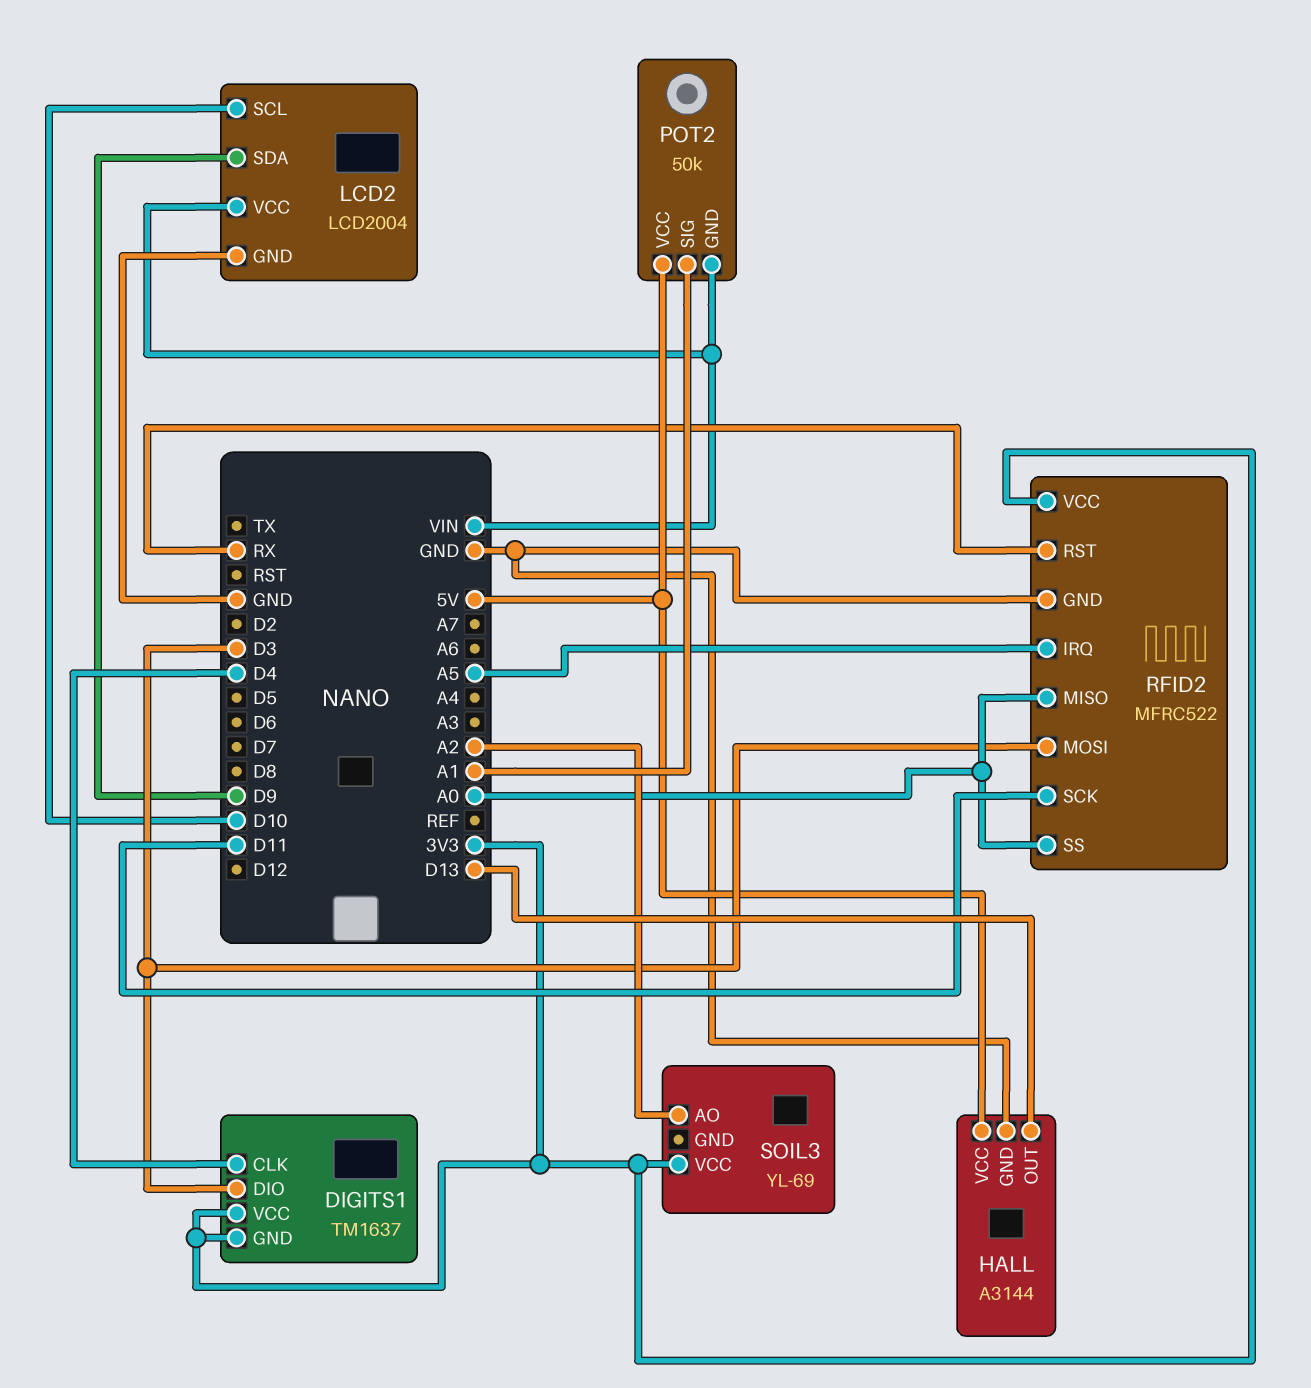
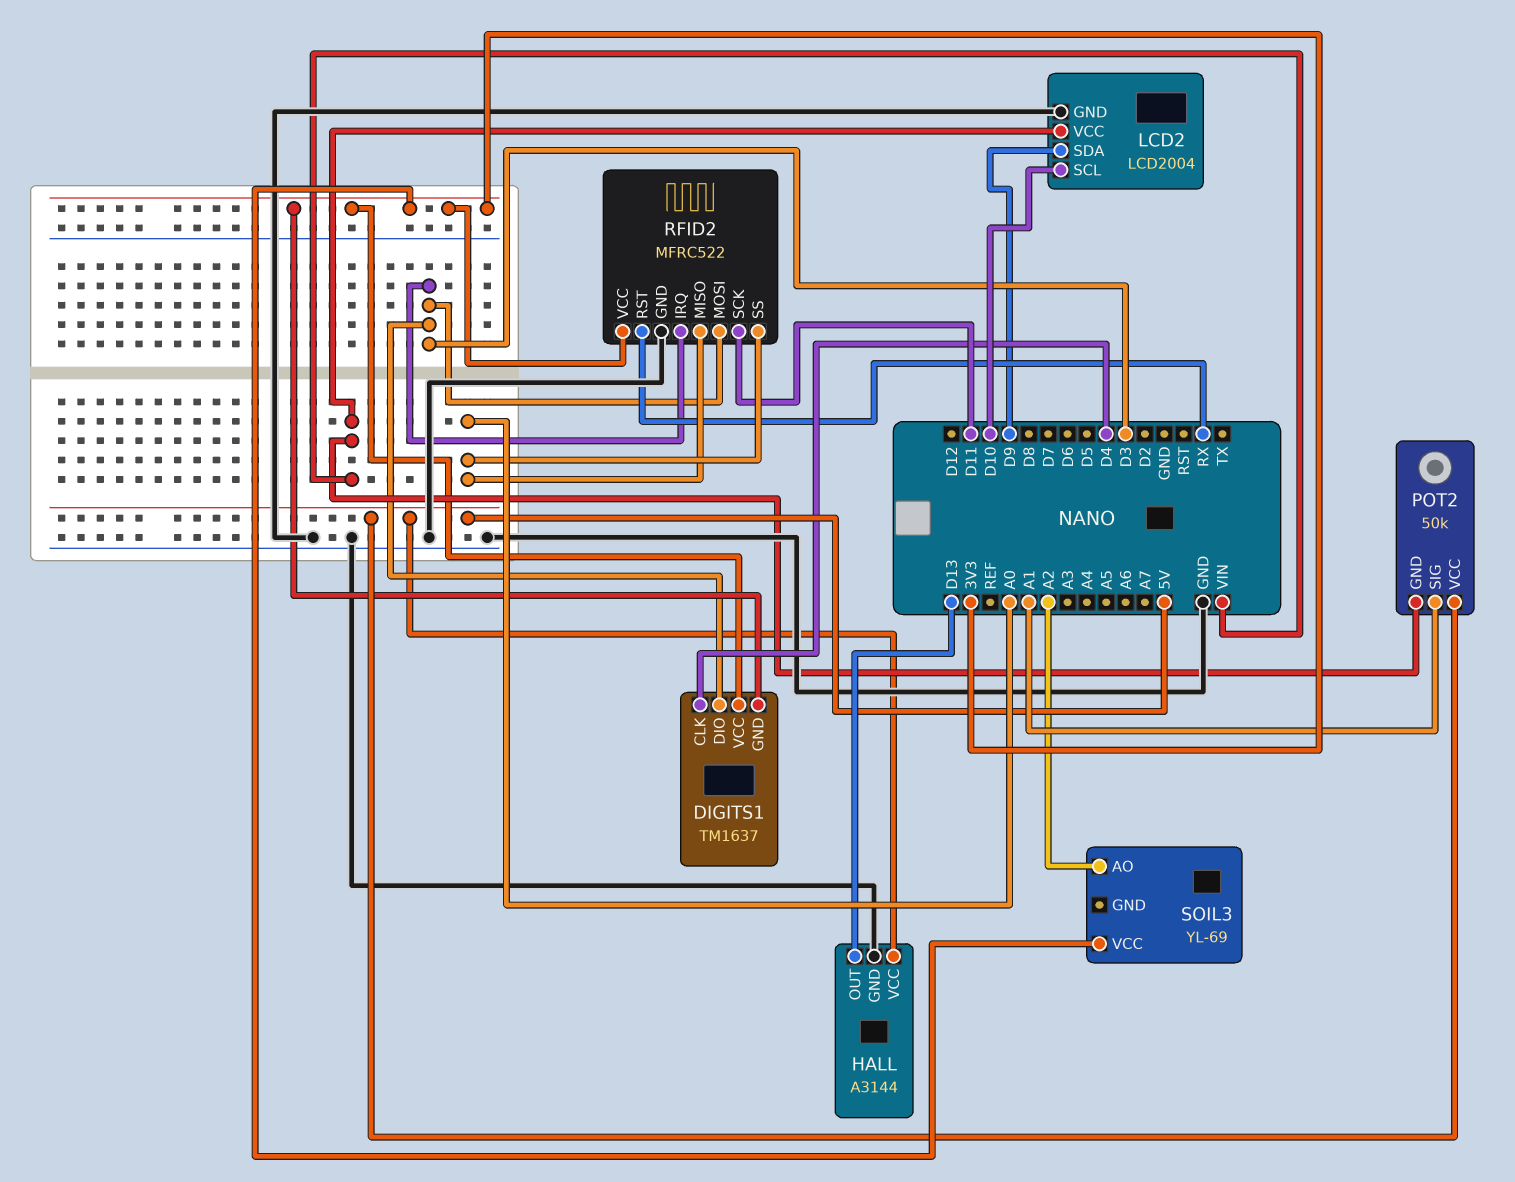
RFID2 pin IRQ: A5 -> D3

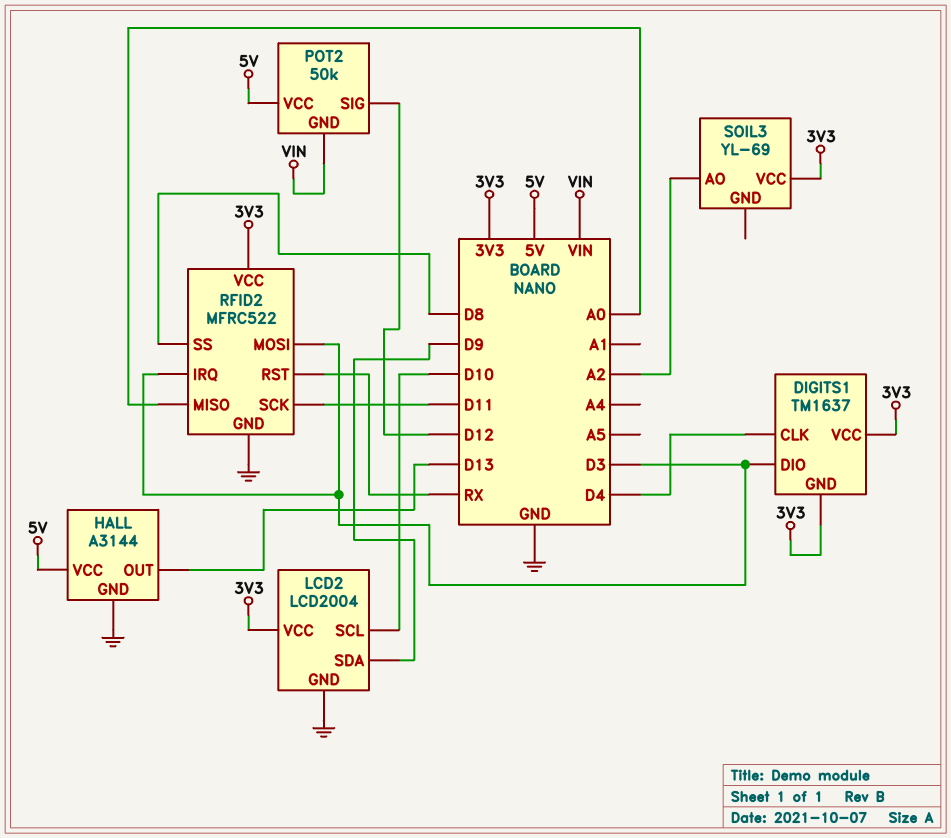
LCD2 pin VCC: VIN -> 3V3
POT2 pin SIG: A1 -> D12
RFID2 pin SS: A0 -> D8

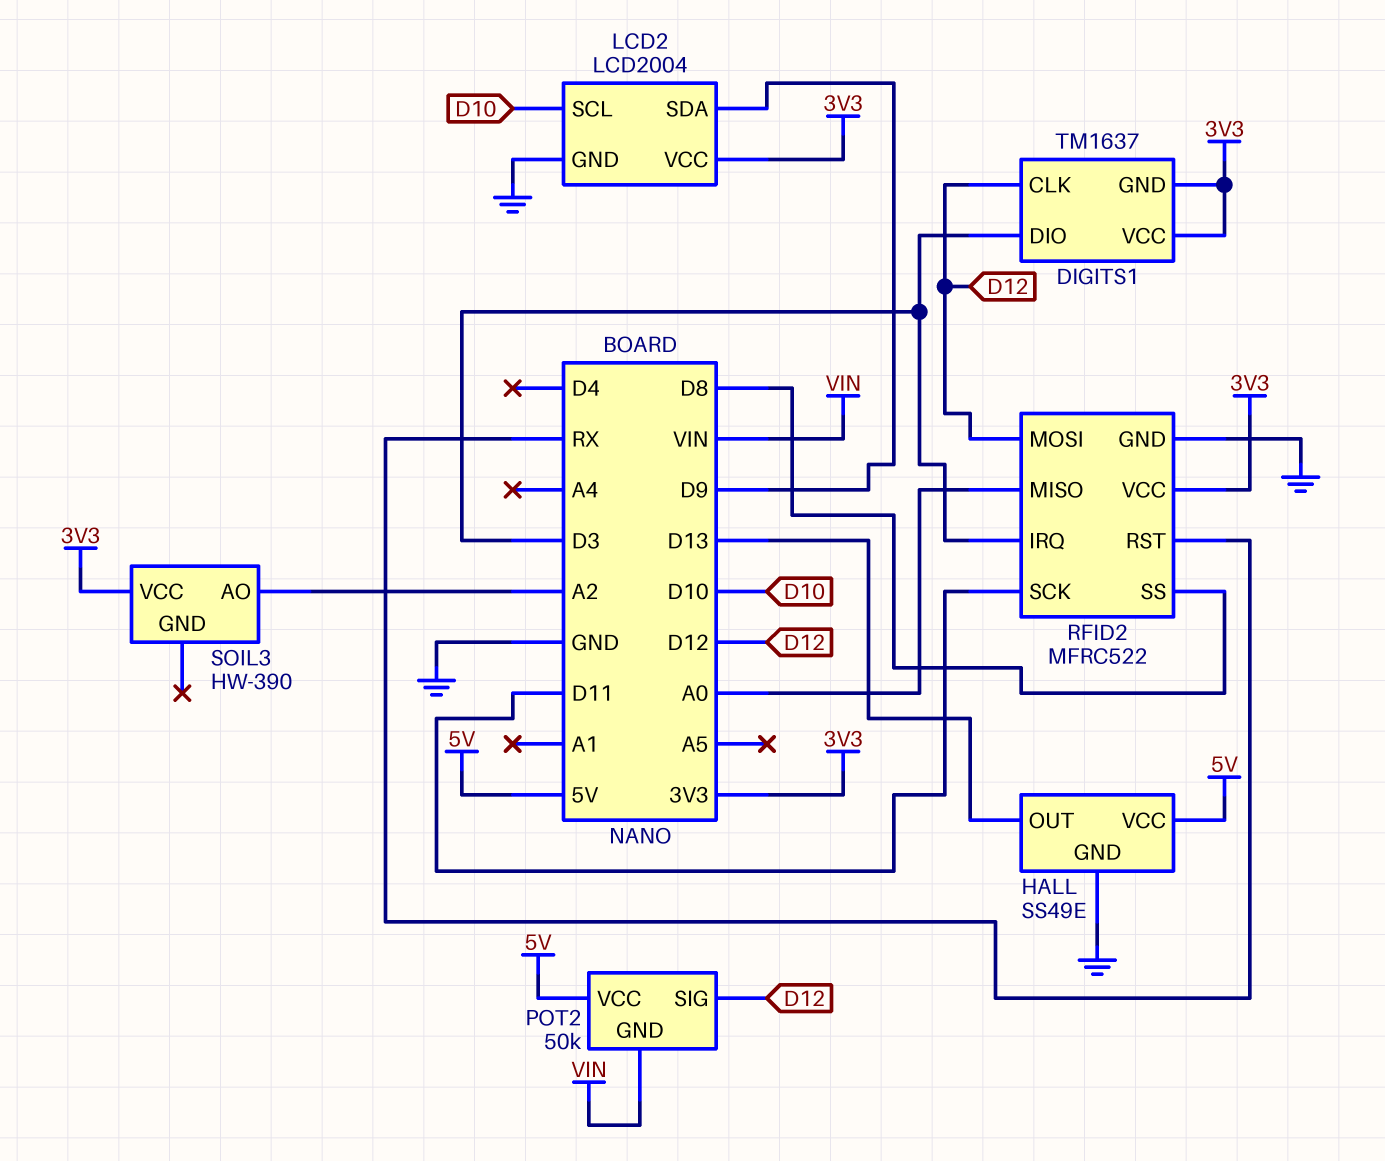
DIGITS1 pin CLK: D4 -> D12
HALL: A3144 -> SS49E
RFID2 pin MOSI: D3 -> D12
SOIL3: YL-69 -> HW-390

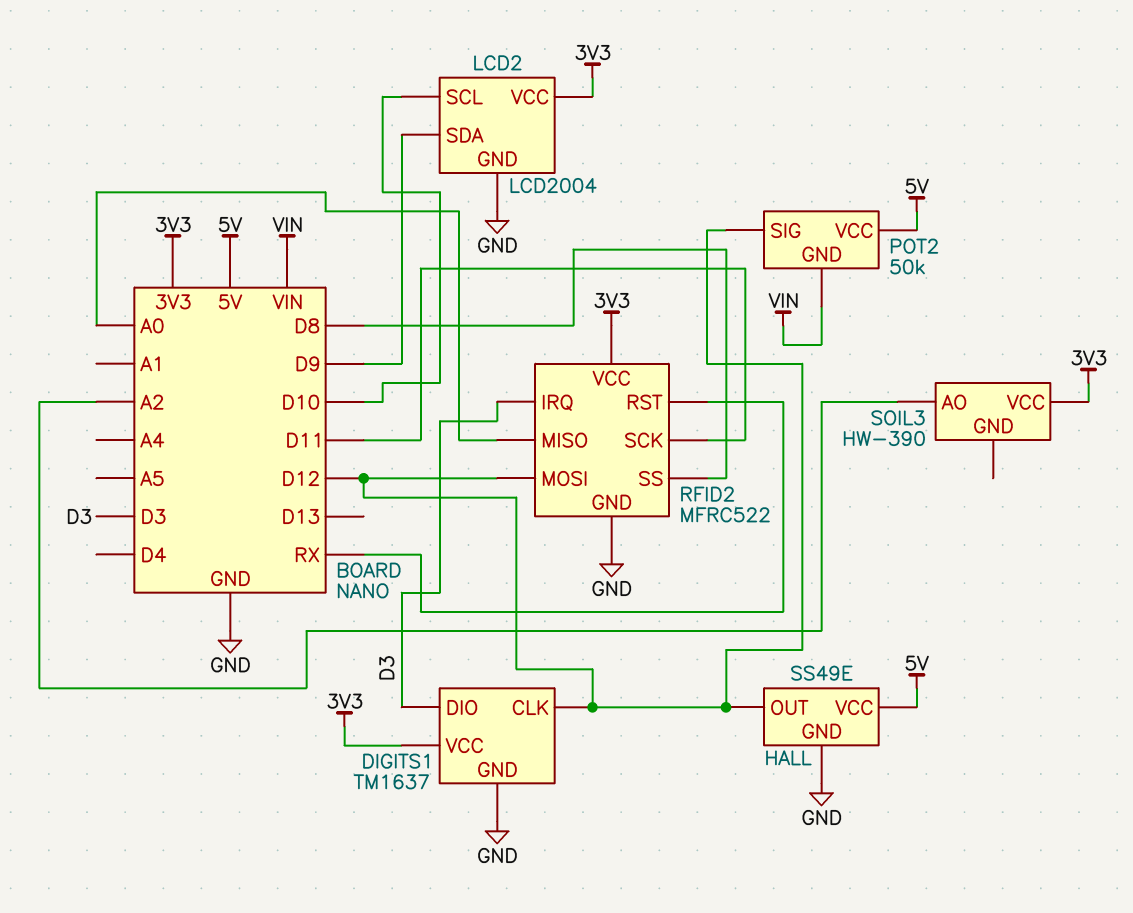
DIGITS1 pin GND: 3V3 -> GND
HALL pin OUT: D13 -> D12

